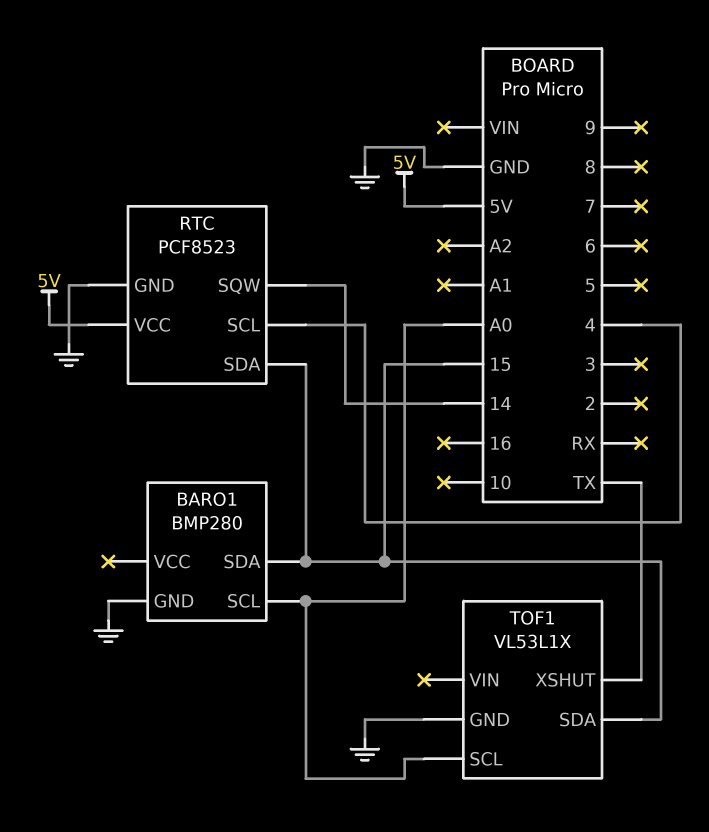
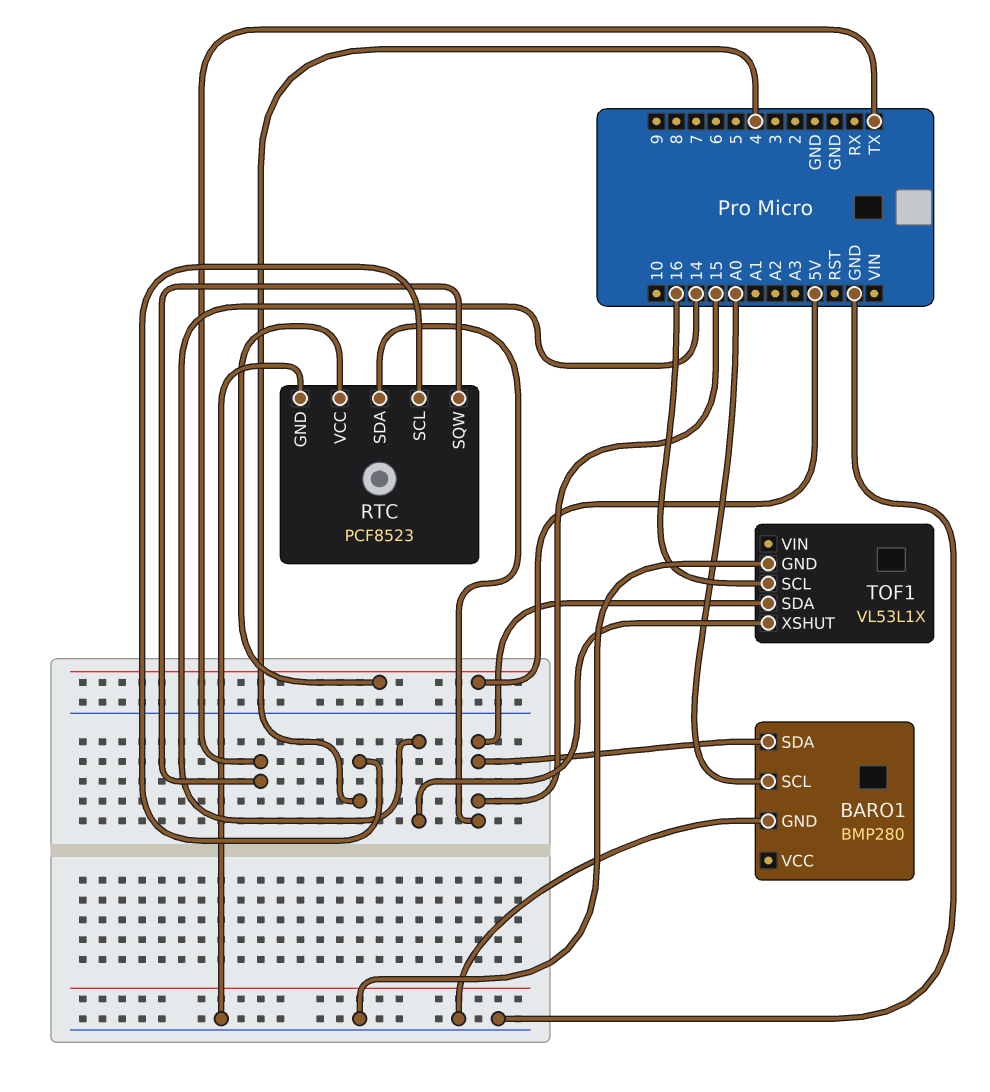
RTC pin SQW: 14 -> TX
TOF1 pin SCL: A0 -> 16
TOF1 pin XSHUT: TX -> 14

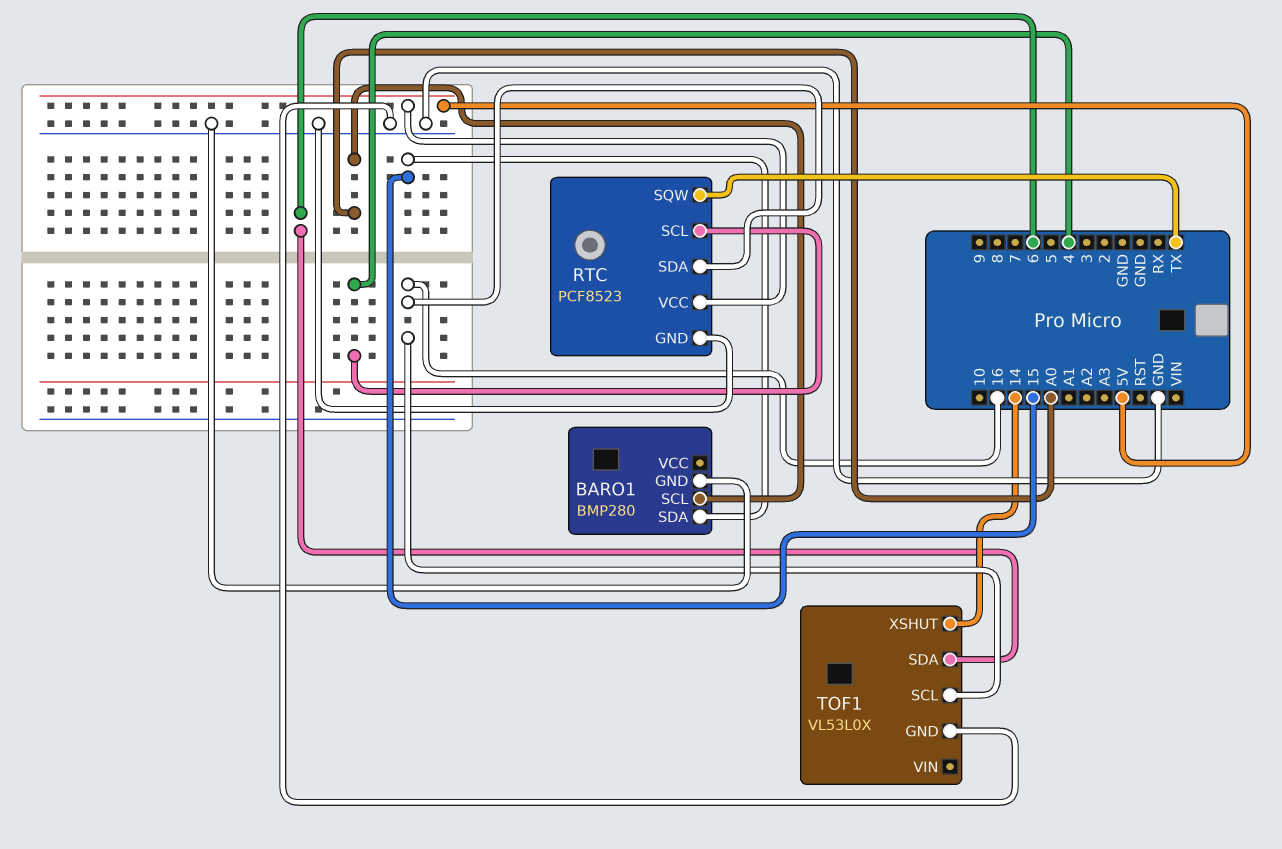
RTC pin SDA: 15 -> 16
TOF1: VL53L1X -> VL53L0X
TOF1 pin SDA: 15 -> 6

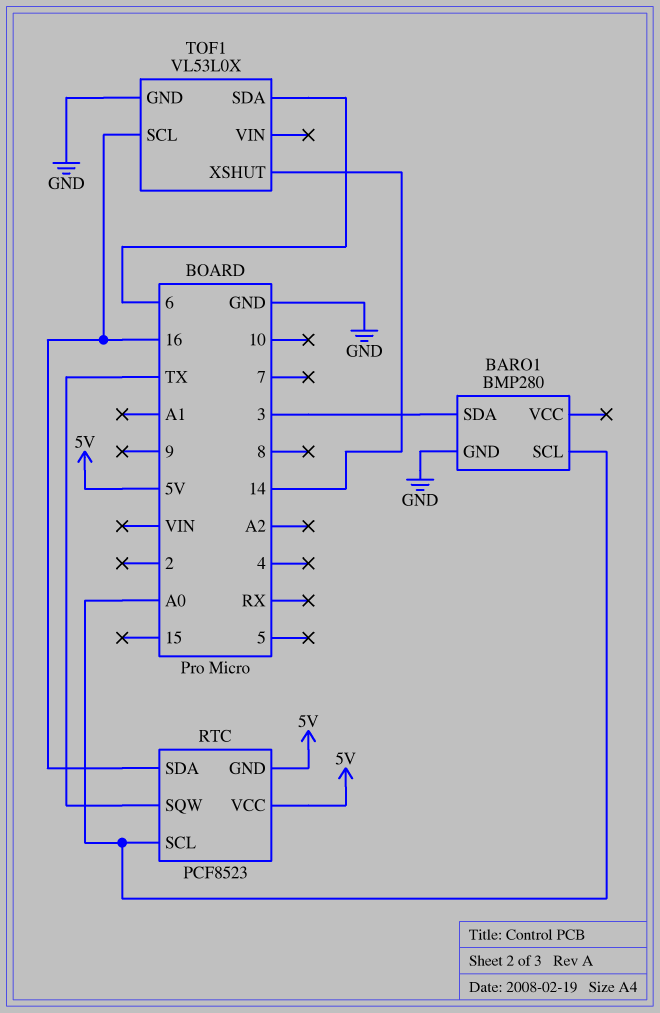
BARO1 pin SDA: 15 -> 3
RTC pin GND: GND -> 5V
RTC pin SCL: 4 -> A0

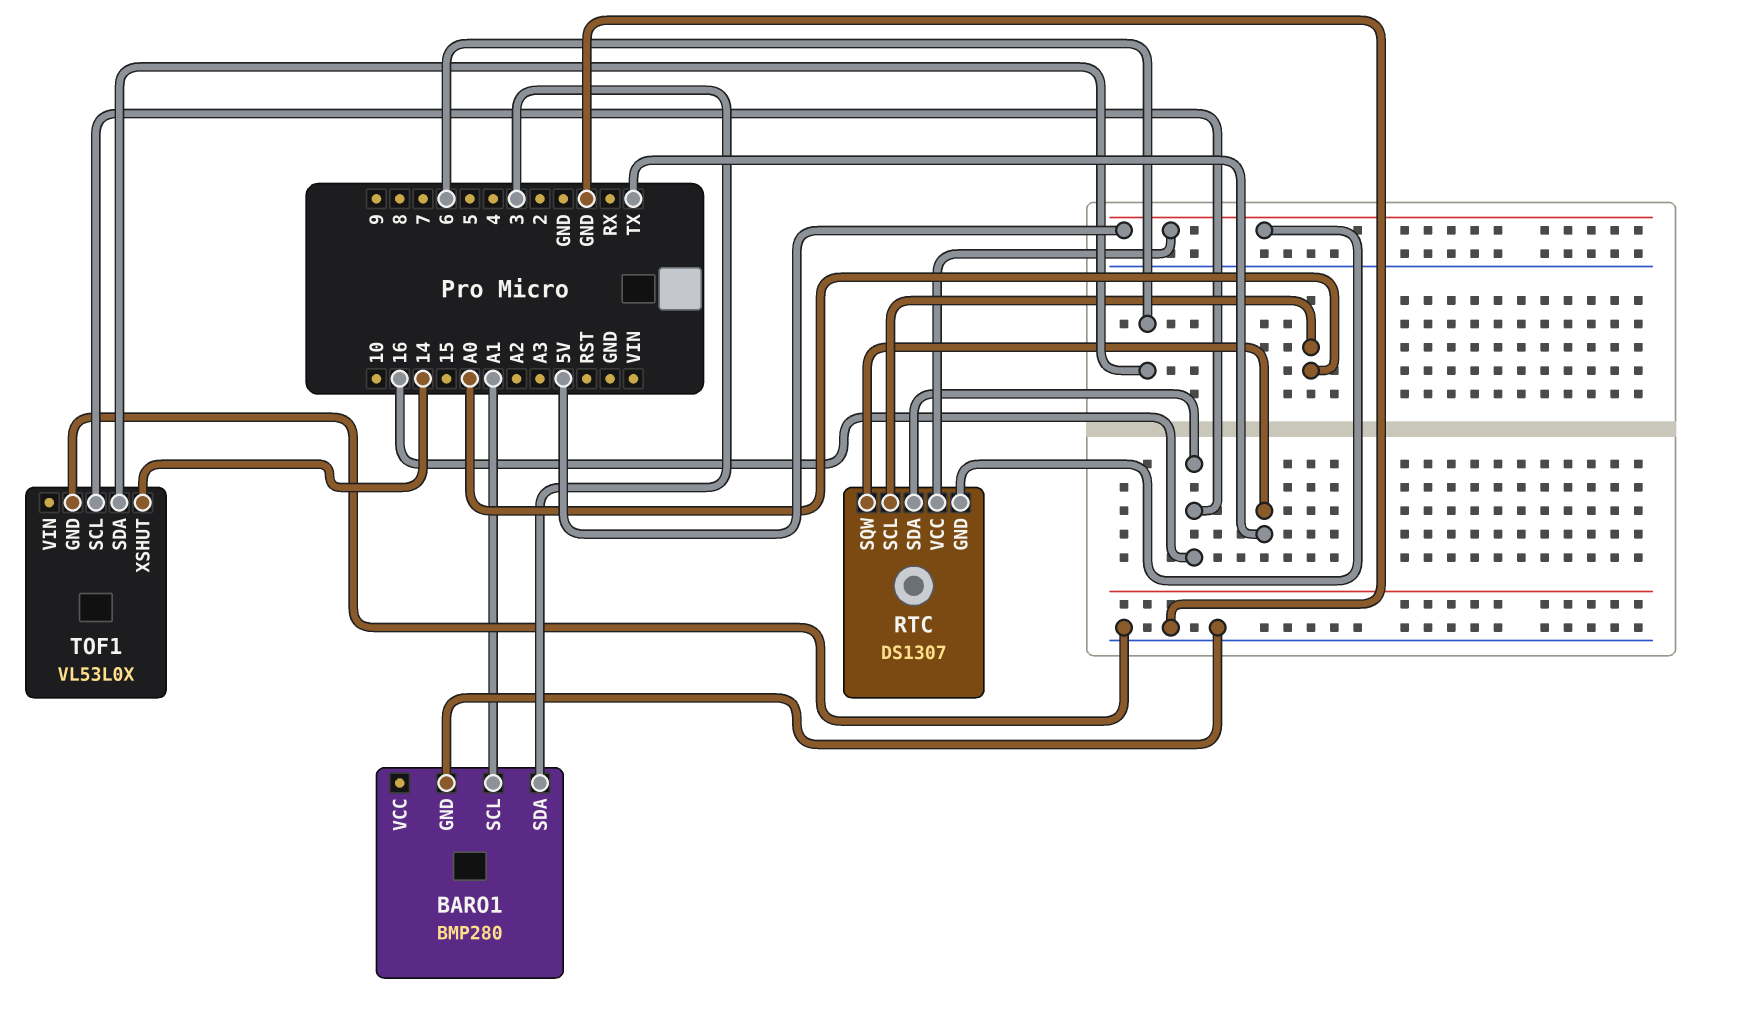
BARO1 pin SCL: A0 -> A1
RTC: PCF8523 -> DS1307

